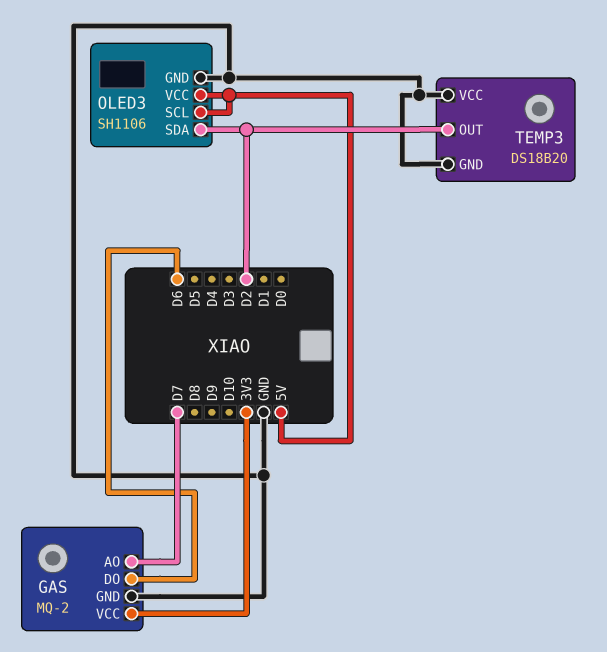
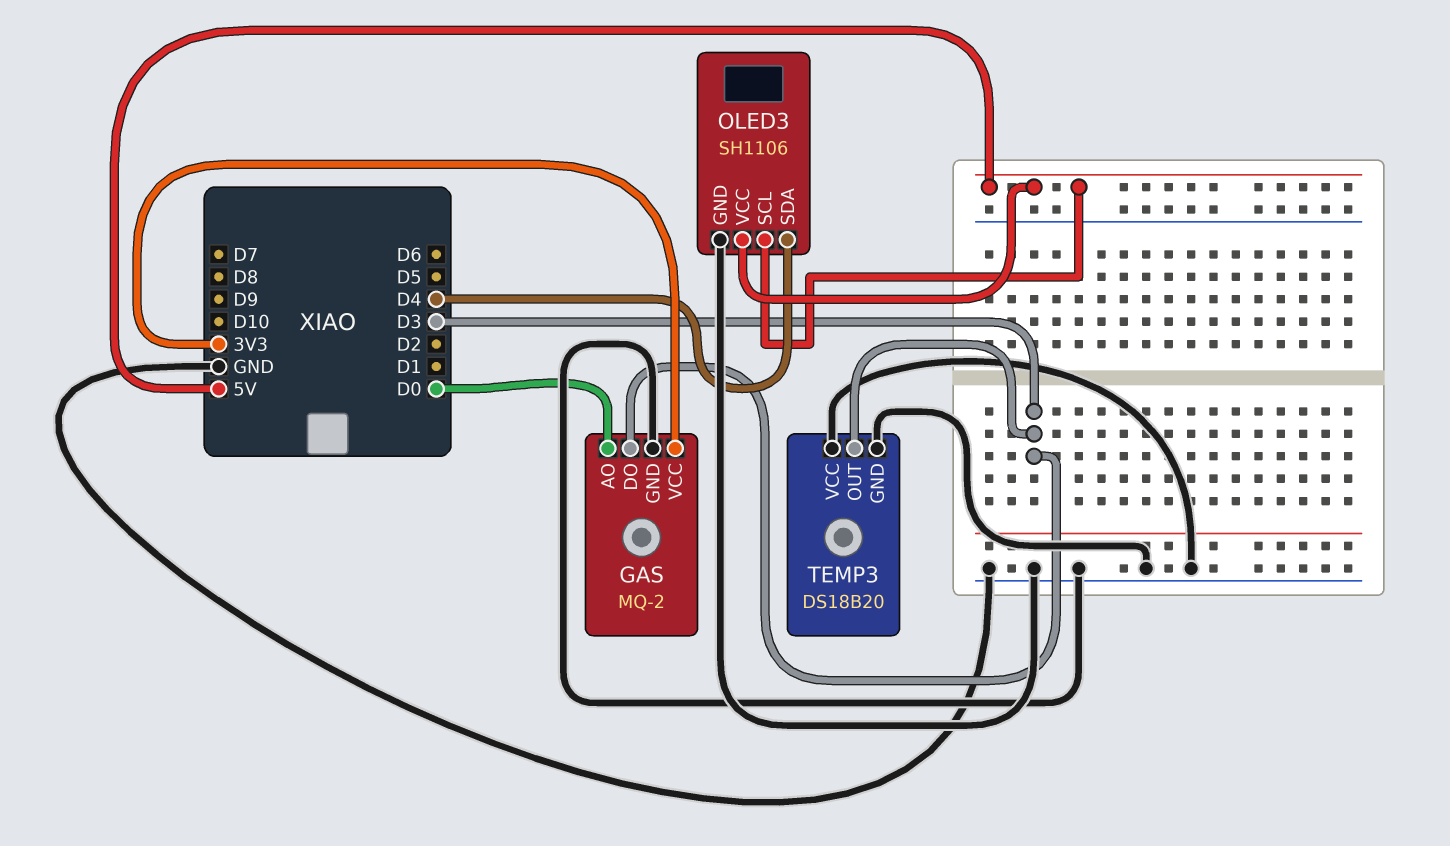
GAS pin AO: D7 -> D0
GAS pin DO: D6 -> D3
OLED3 pin SDA: D2 -> D4
TEMP3 pin OUT: D2 -> D3

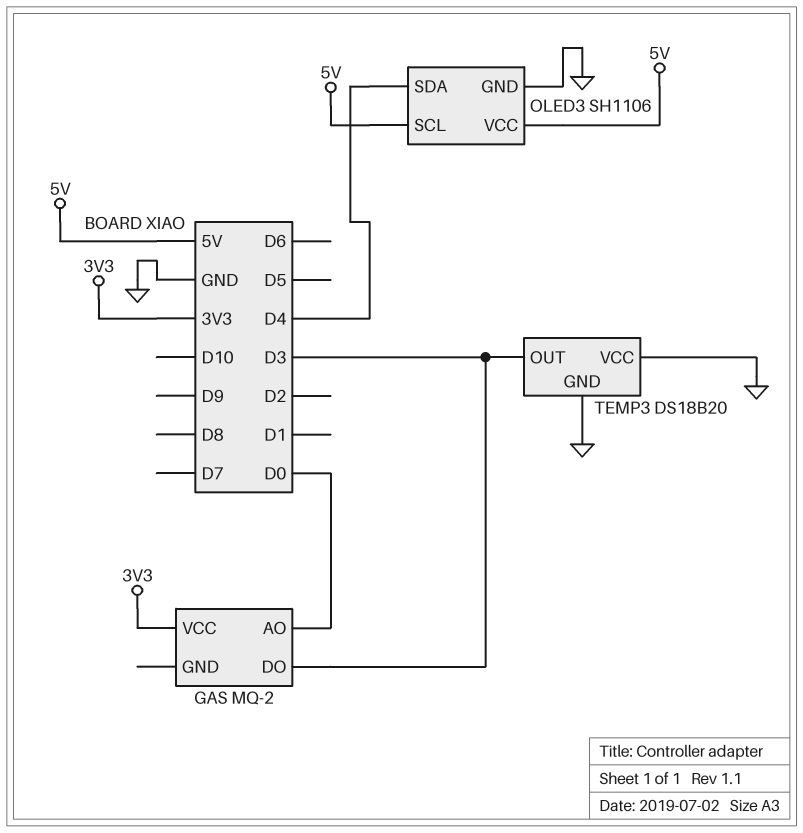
GAS pin GND: GND -> none

